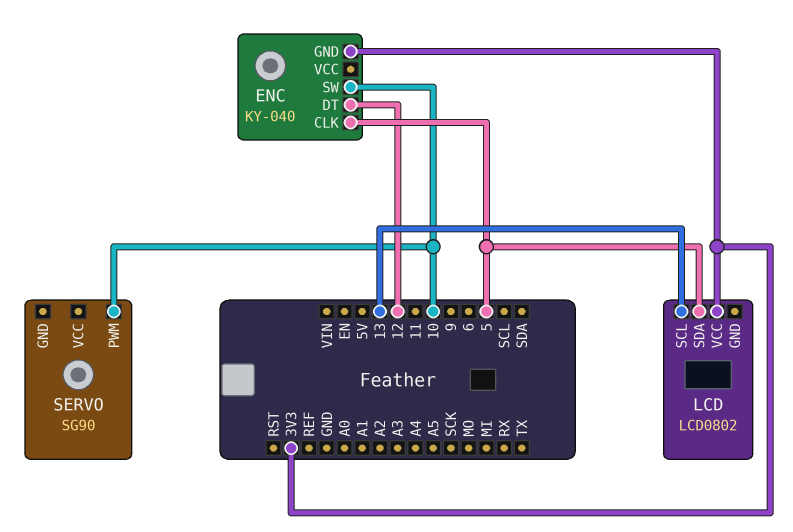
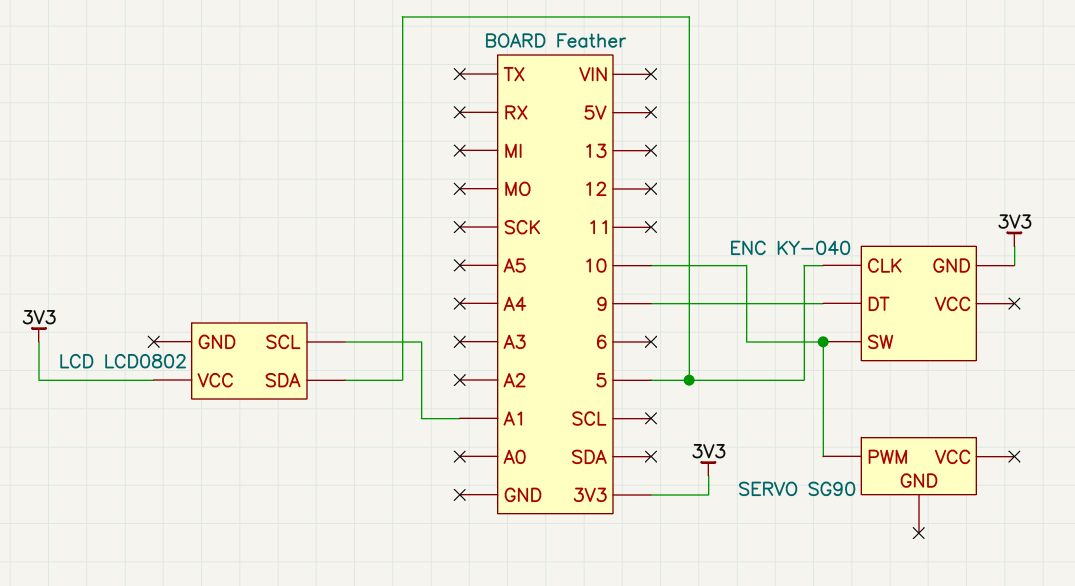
ENC pin DT: 12 -> 9
LCD pin SCL: 13 -> A1

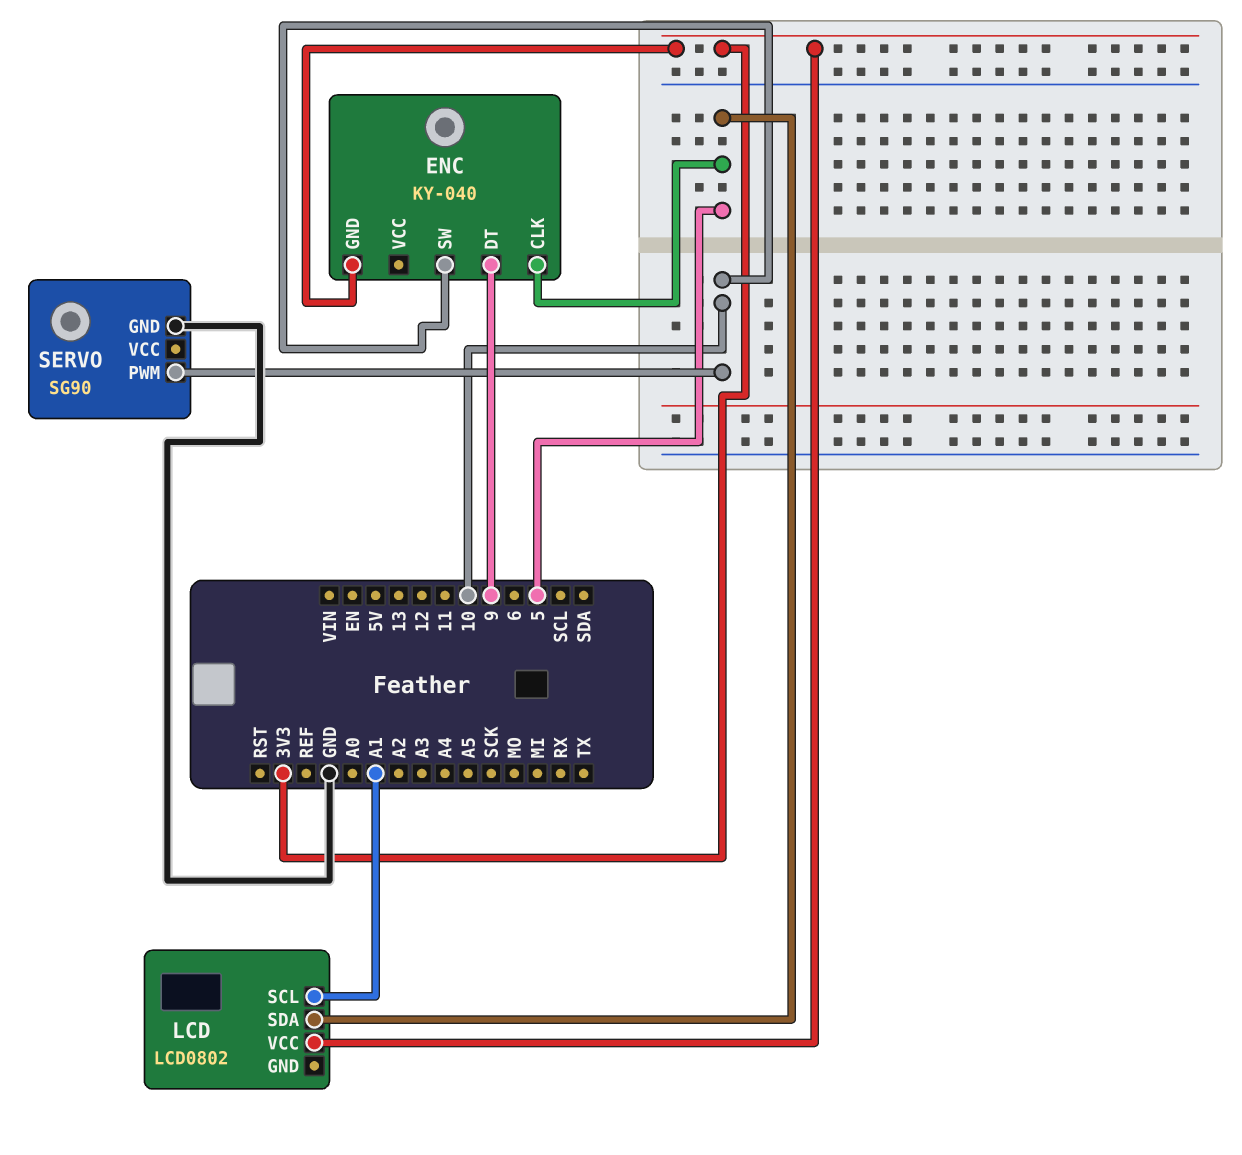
SERVO pin GND: none -> GND

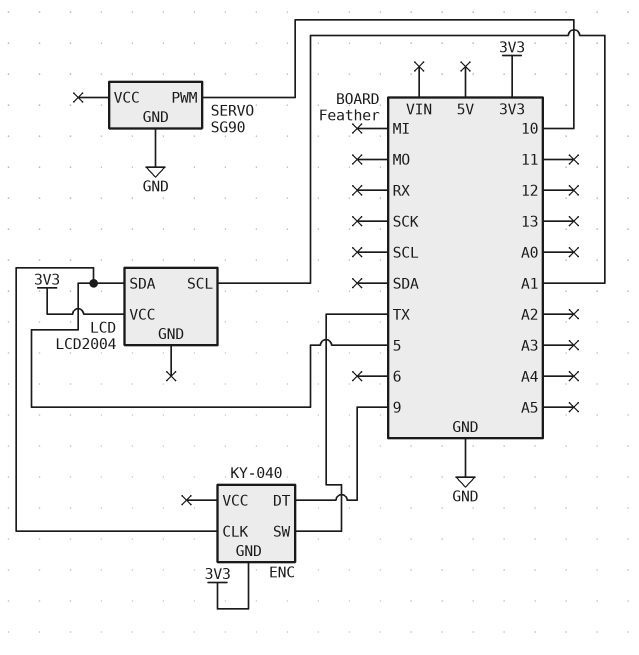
ENC pin SW: 10 -> TX
LCD: LCD0802 -> LCD2004

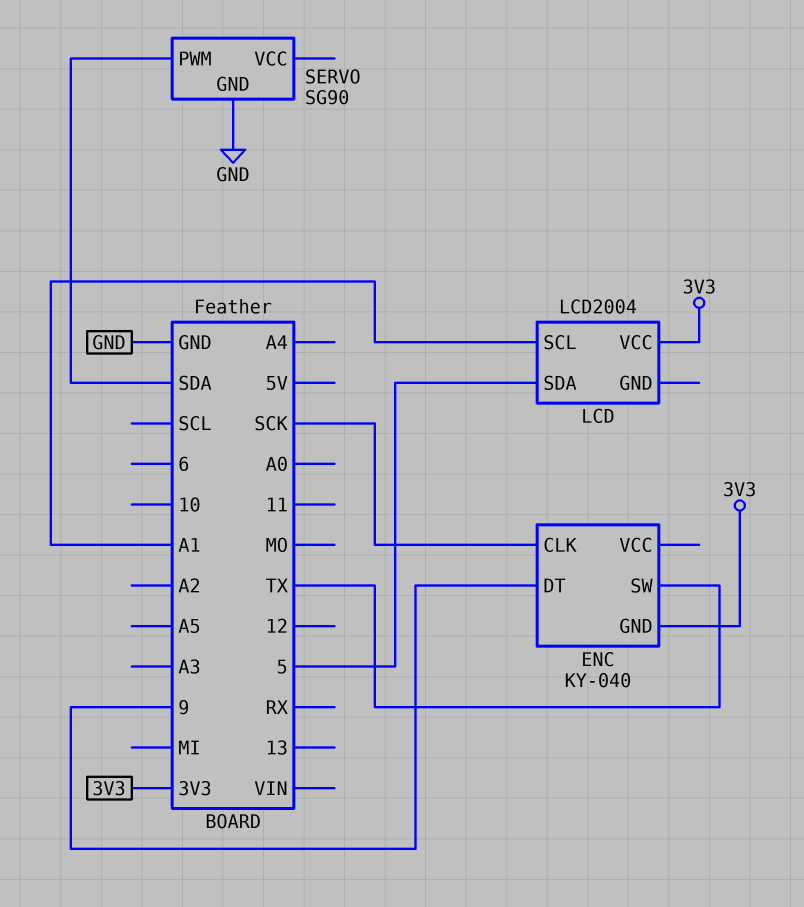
ENC pin CLK: 5 -> SCK
SERVO pin PWM: 10 -> SDA

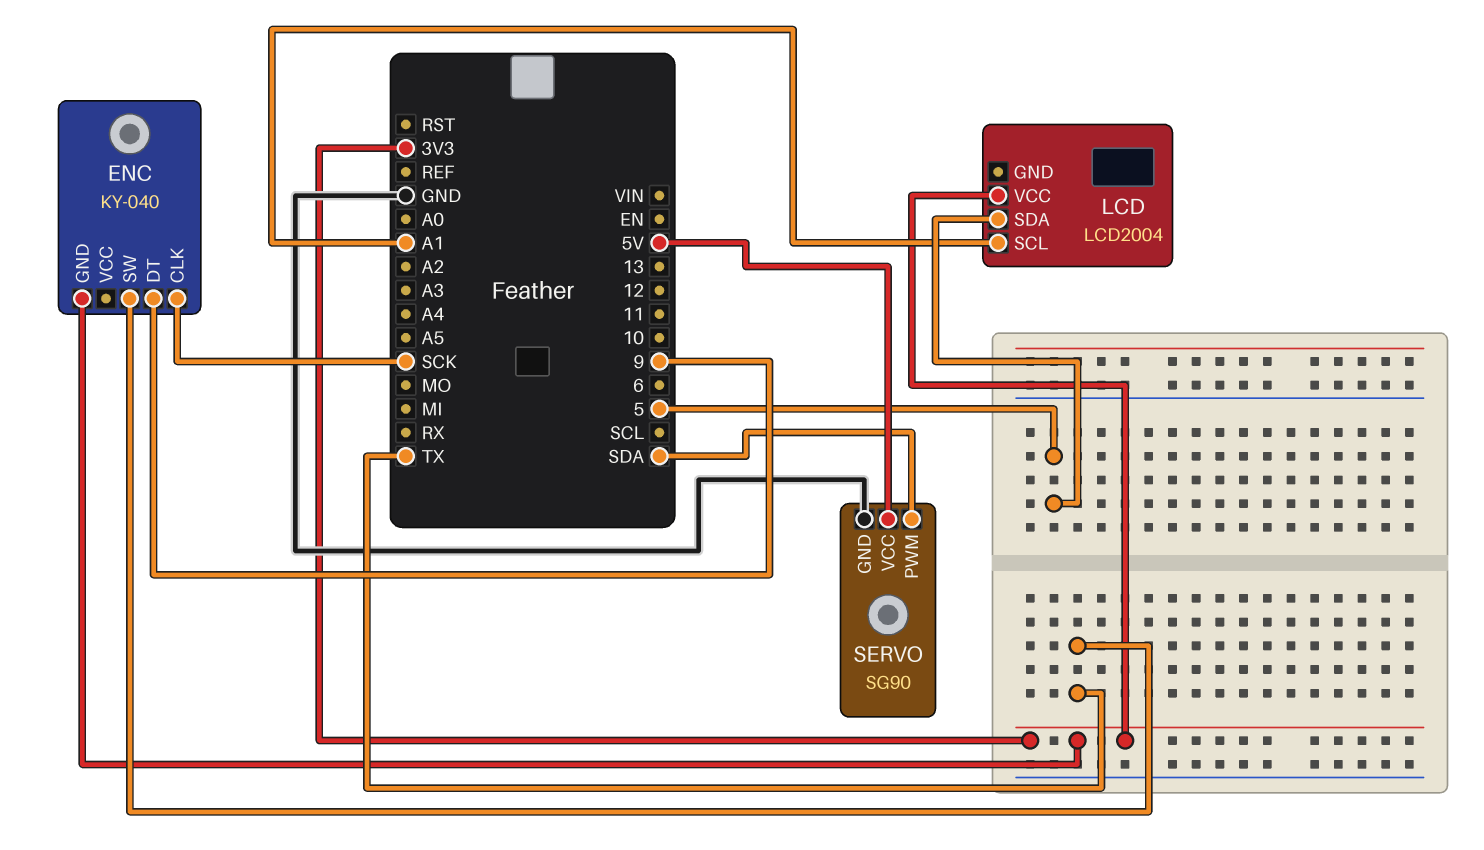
SERVO pin VCC: none -> 5V

